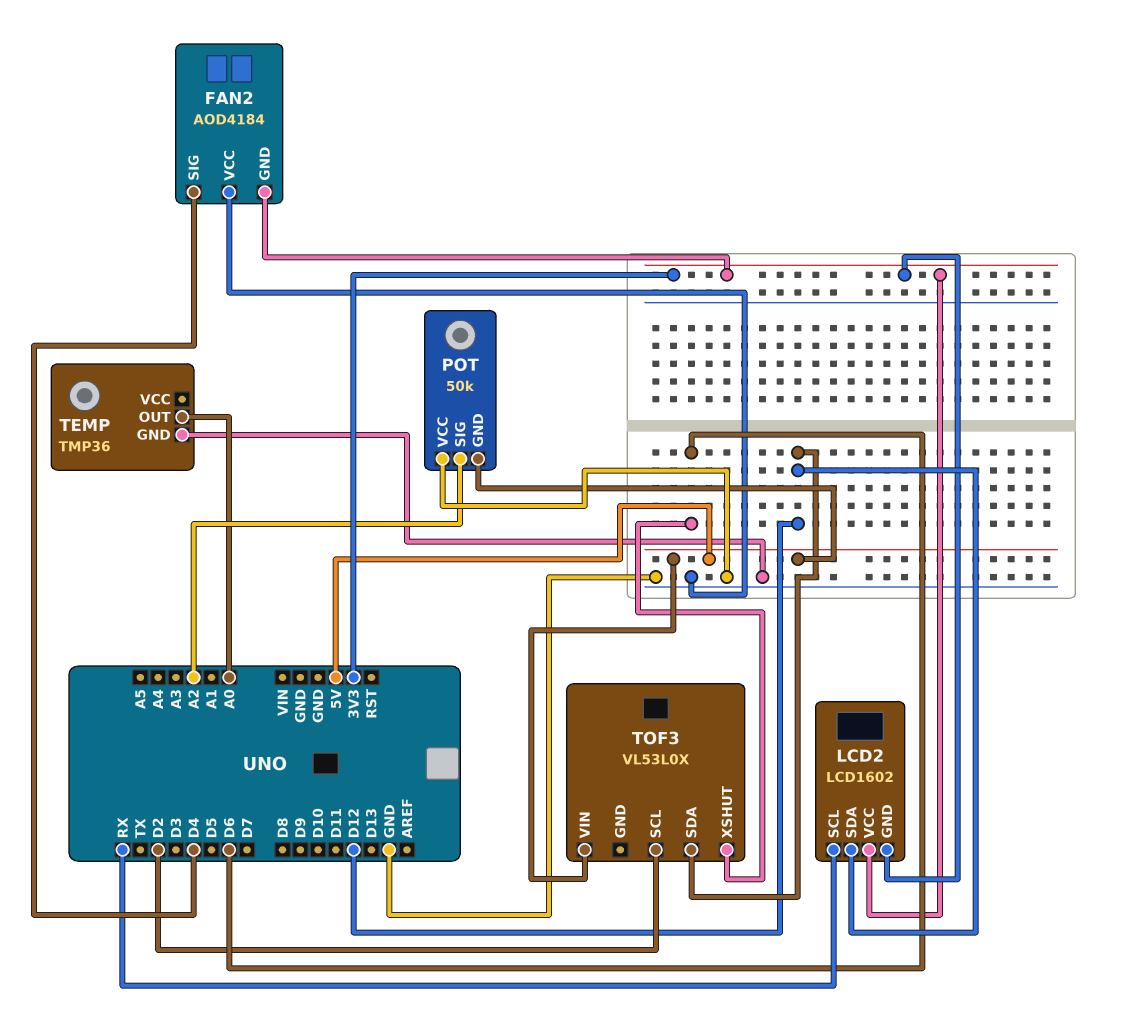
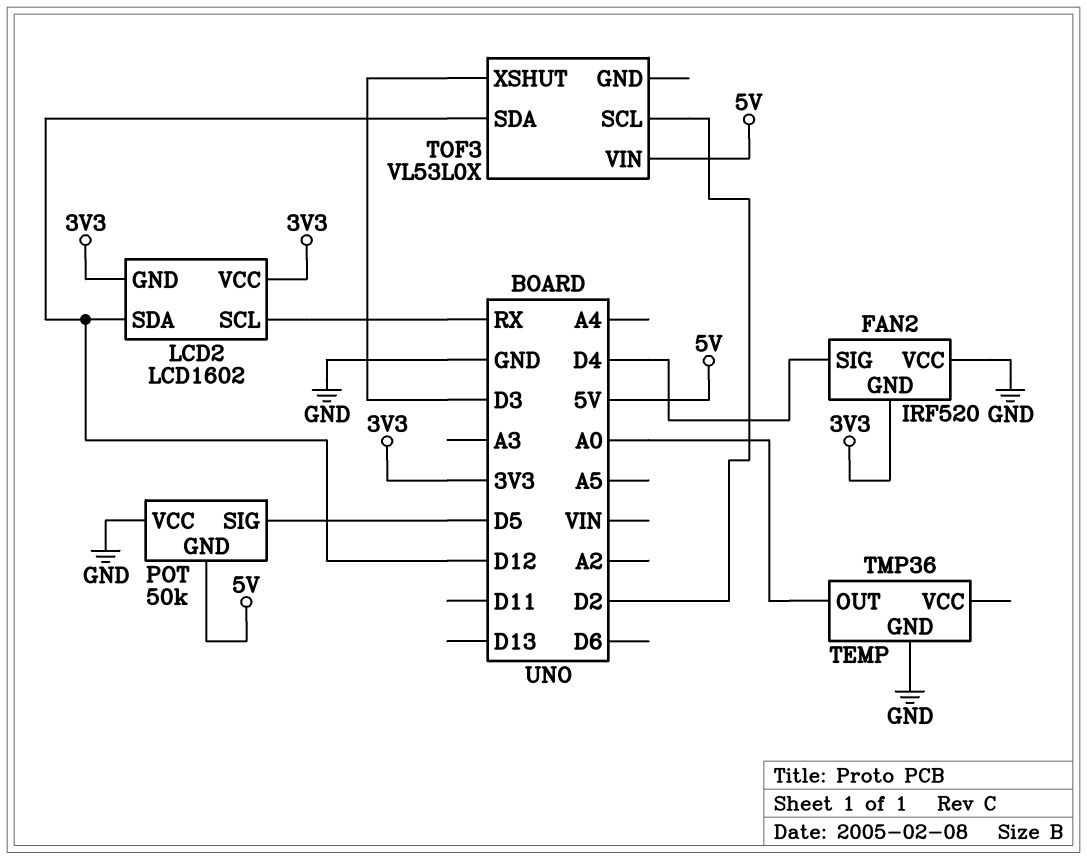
FAN2: AOD4184 -> IRF520
POT pin SIG: A2 -> D5
TOF3 pin XSHUT: D6 -> D3

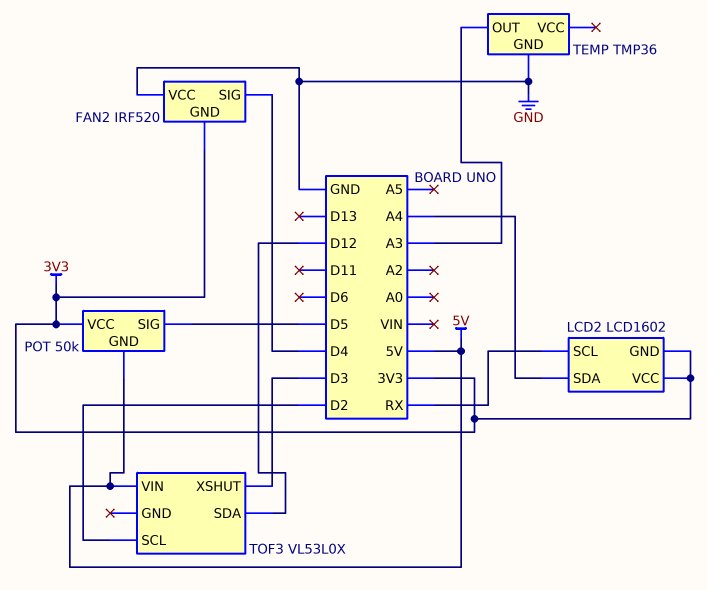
LCD2 pin SDA: D12 -> A4
POT pin VCC: GND -> 3V3
TEMP pin OUT: A0 -> A3

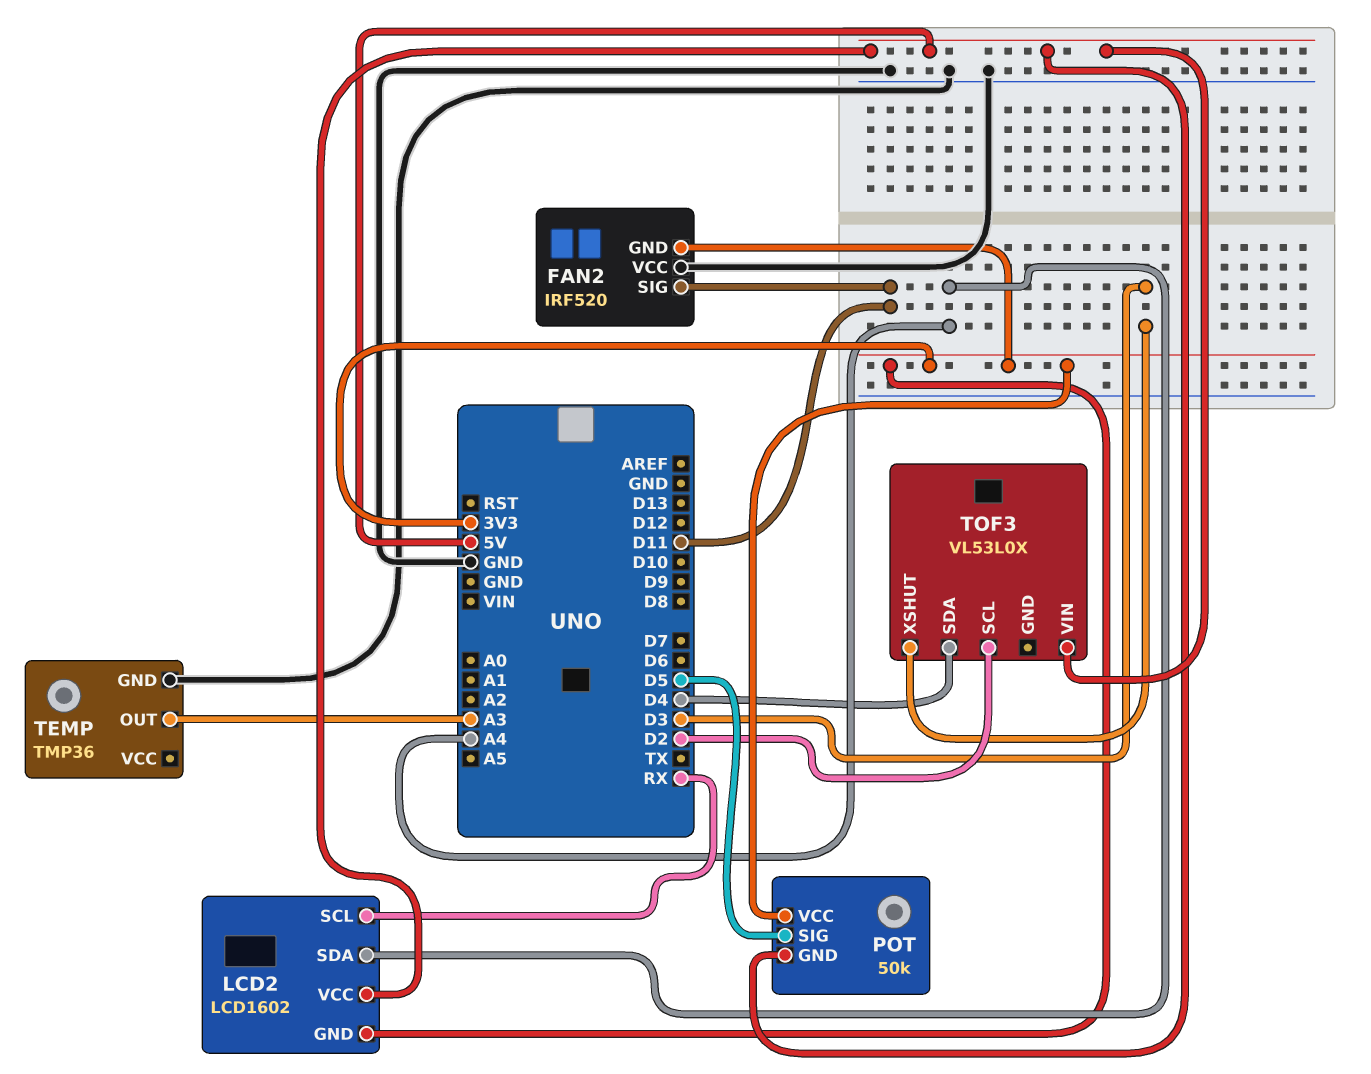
FAN2 pin SIG: D4 -> D11
LCD2 pin VCC: 3V3 -> 5V
TOF3 pin SDA: D12 -> D4

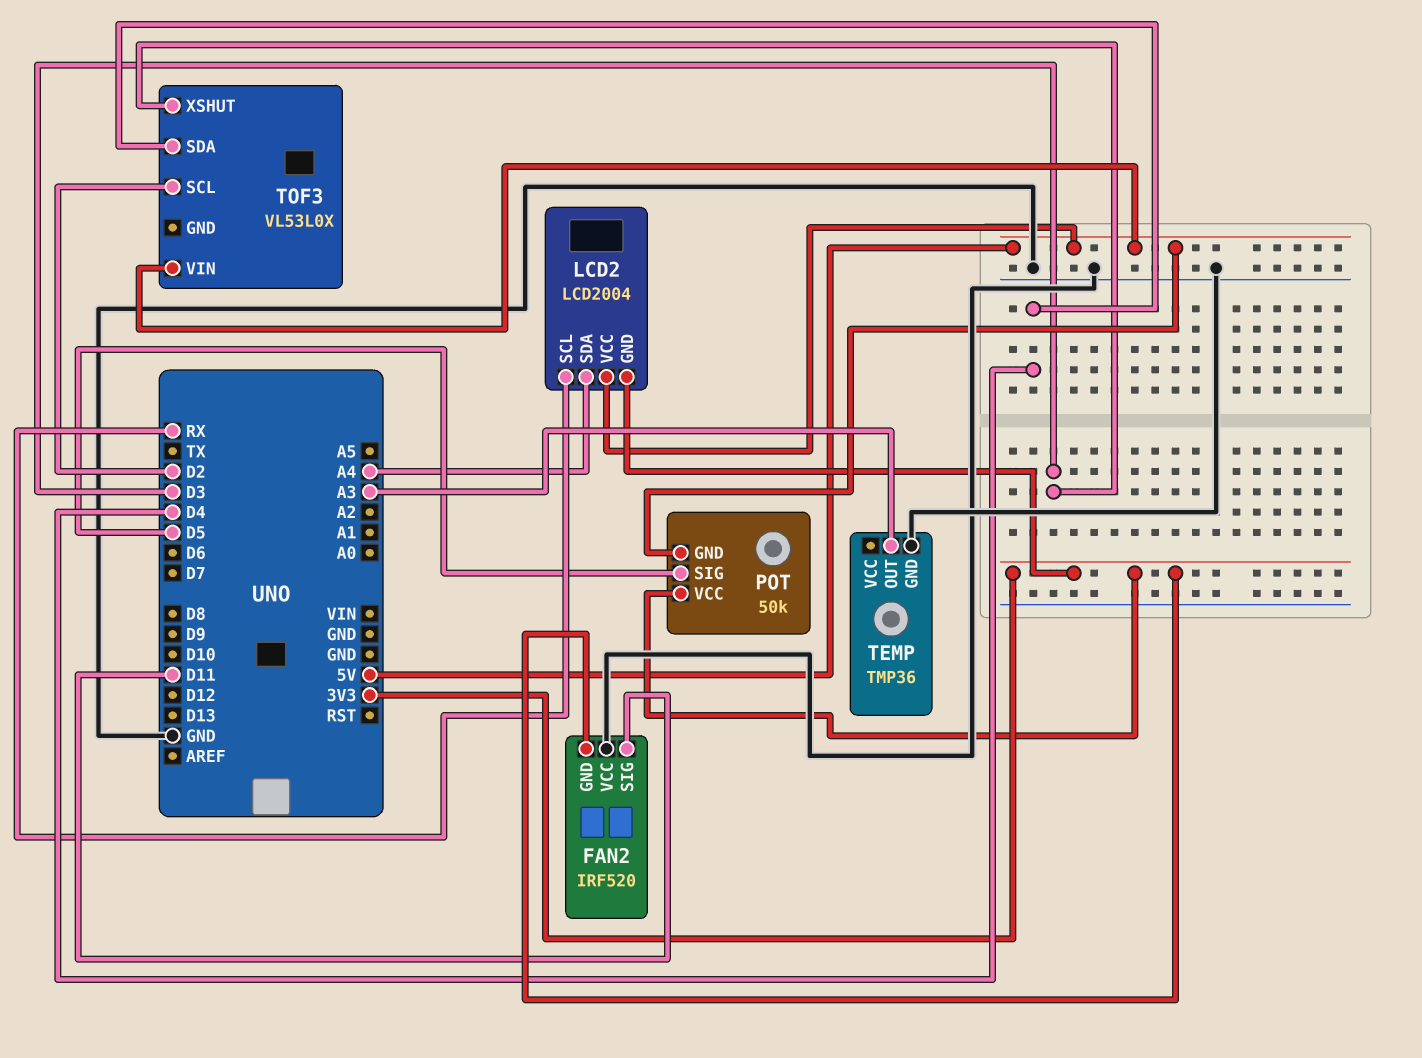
LCD2: LCD1602 -> LCD2004

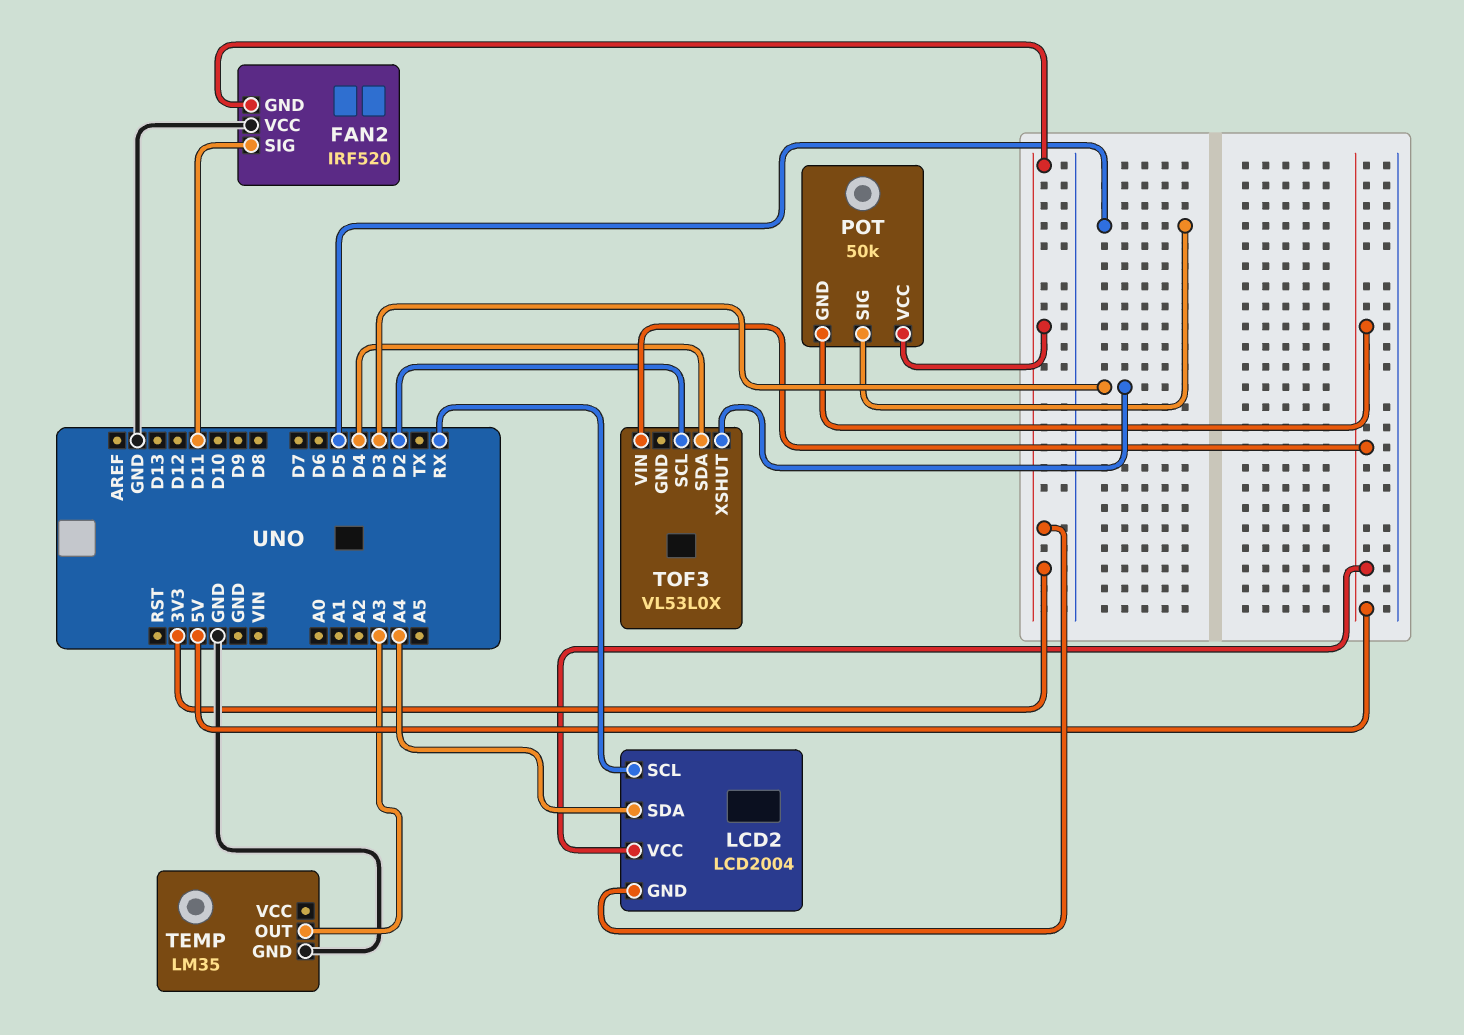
TEMP: TMP36 -> LM35

